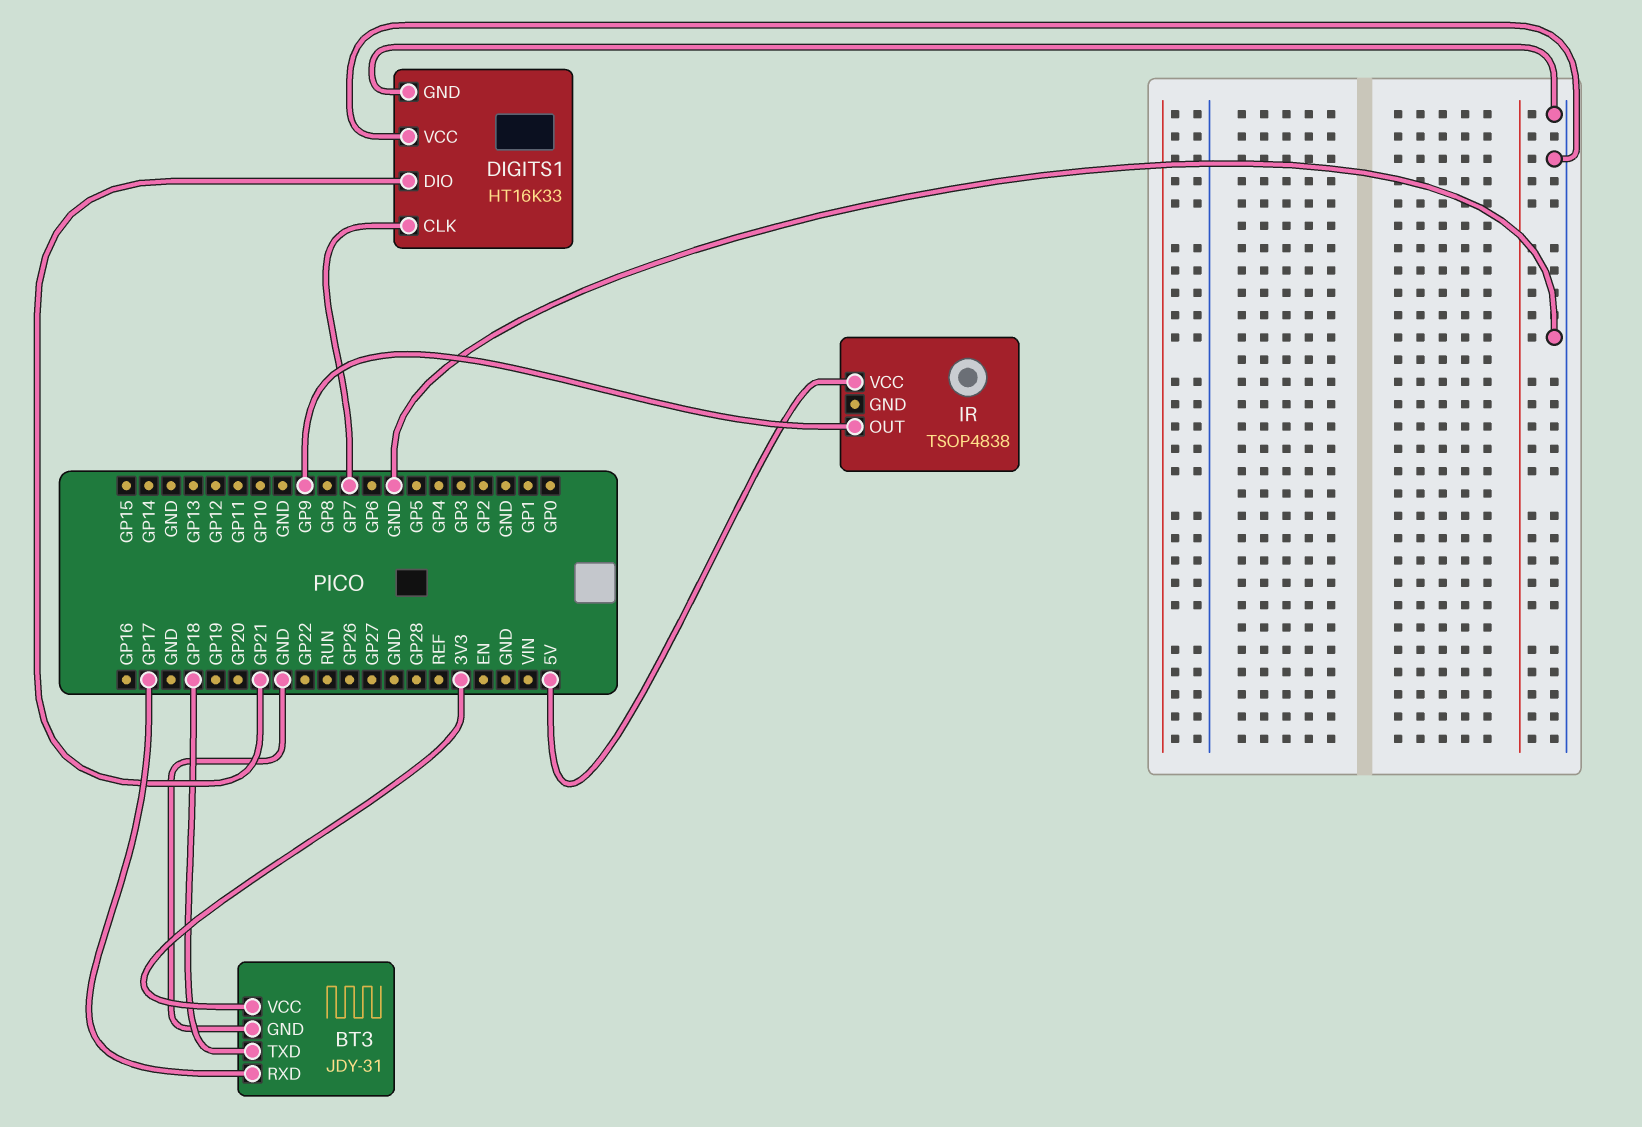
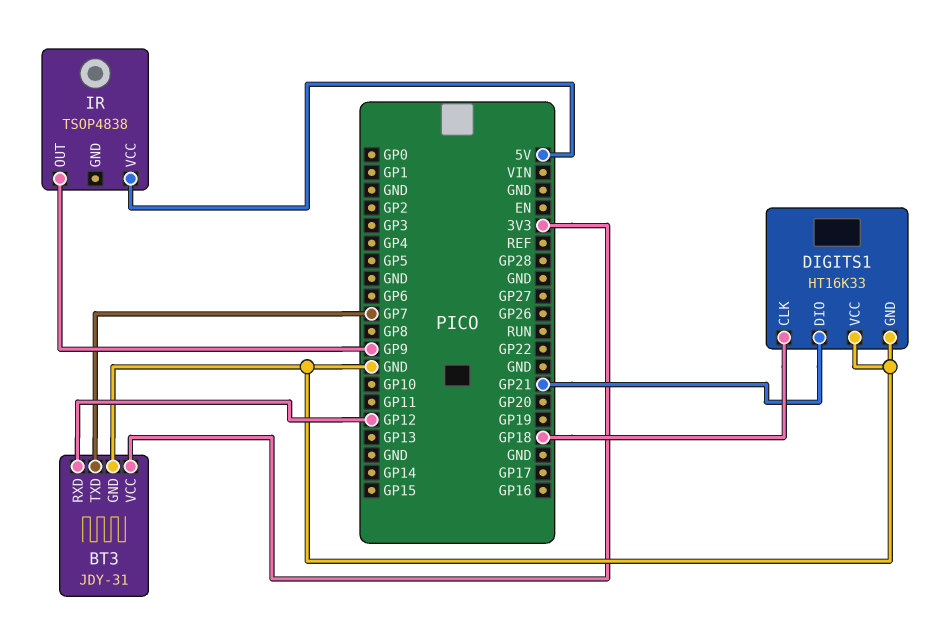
BT3 pin RXD: GP17 -> GP12
BT3 pin TXD: GP18 -> GP7
DIGITS1 pin CLK: GP7 -> GP18

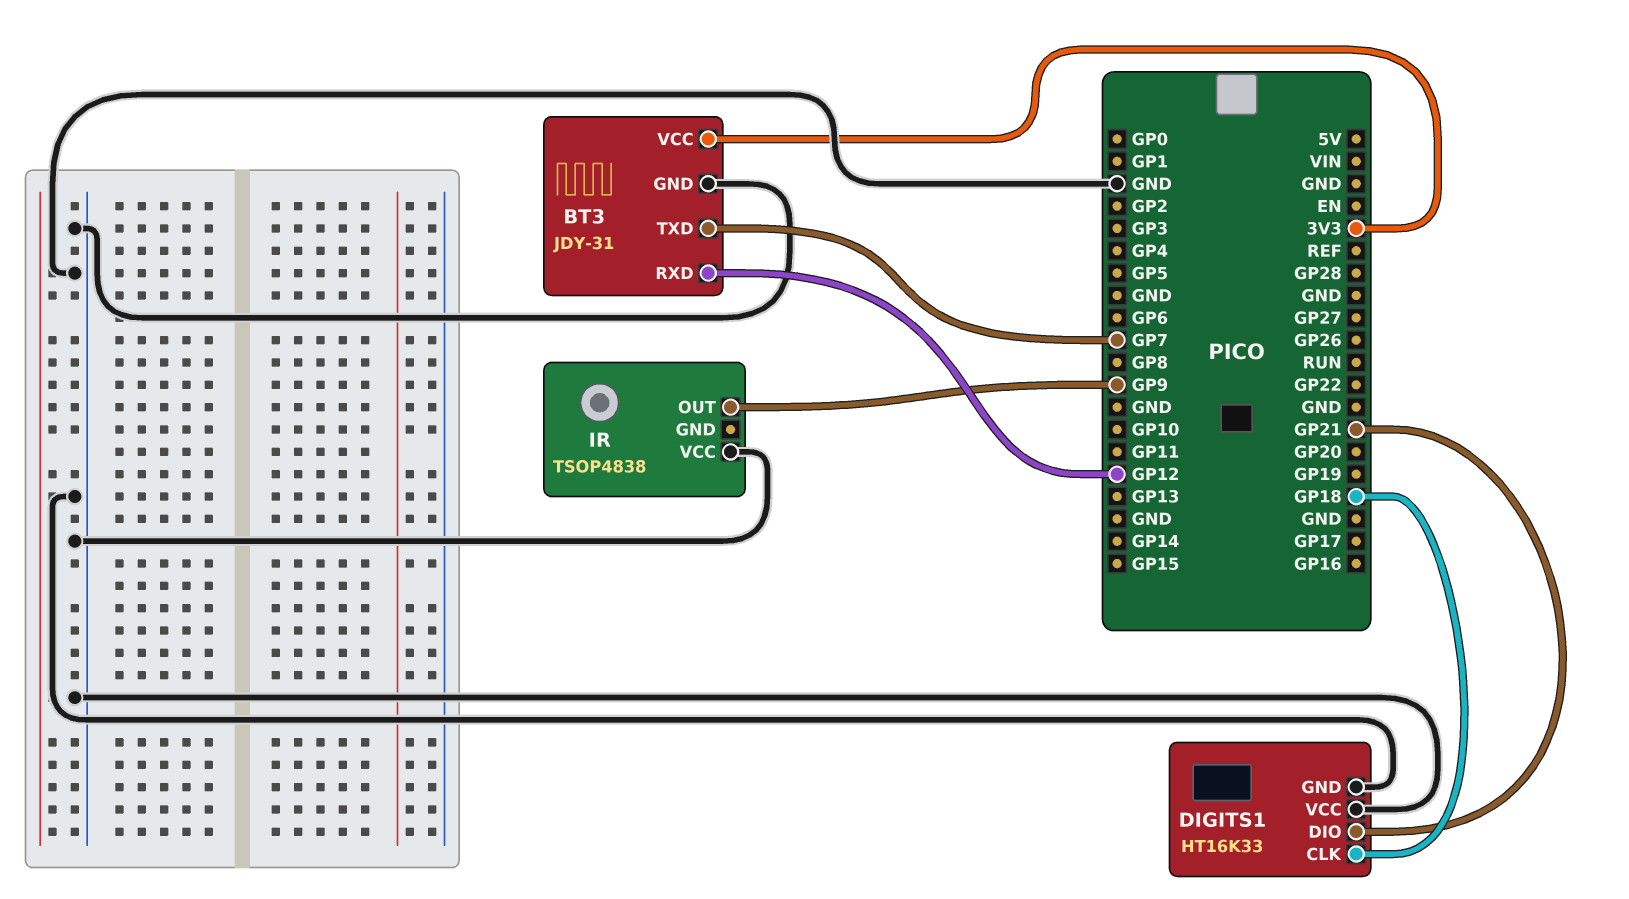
IR pin VCC: 5V -> GND

